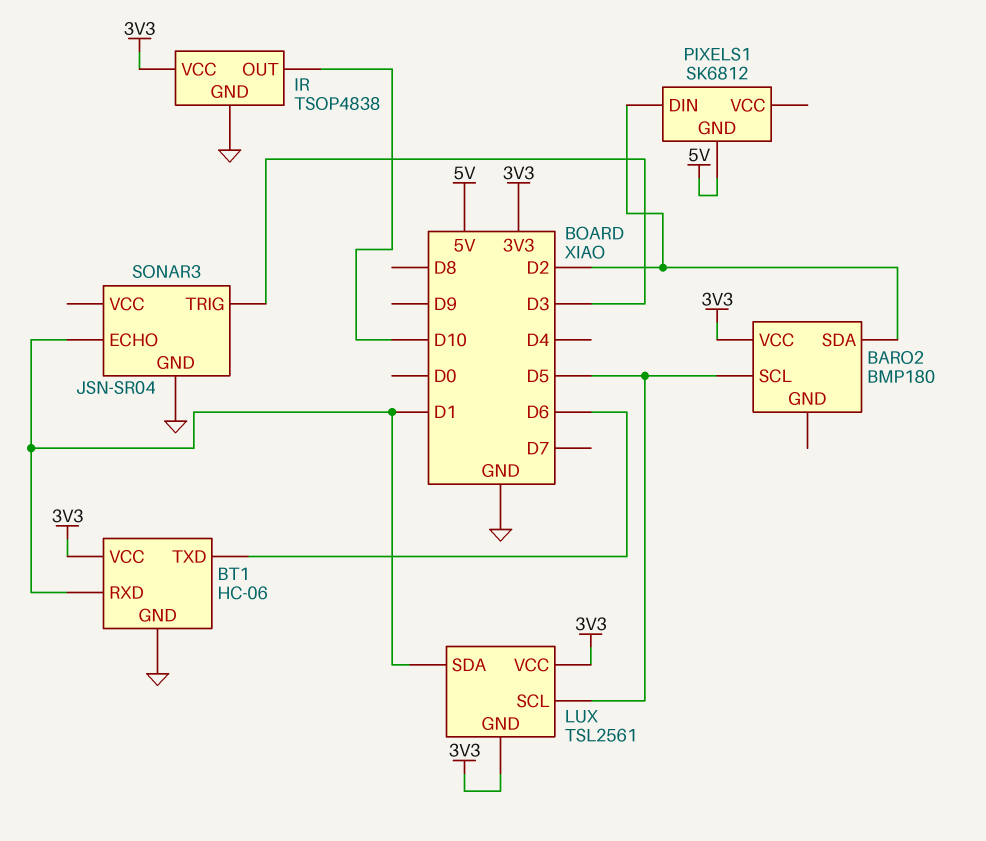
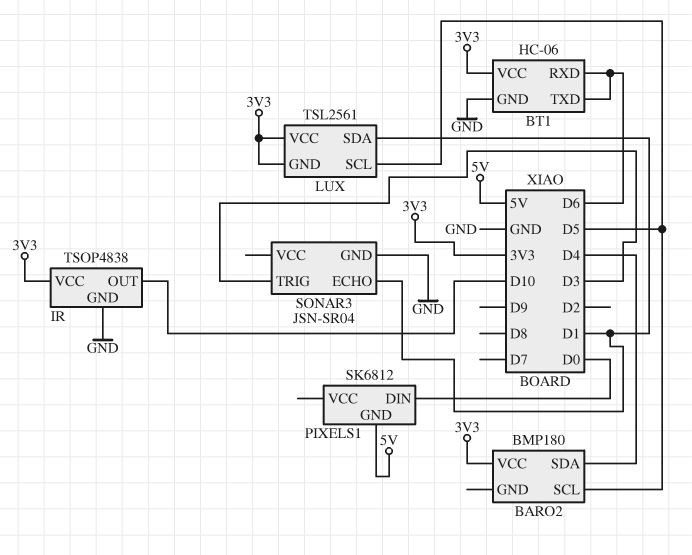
BARO2 pin SDA: D2 -> D4
BT1 pin RXD: D1 -> D6
PIXELS1 pin DIN: D2 -> D0

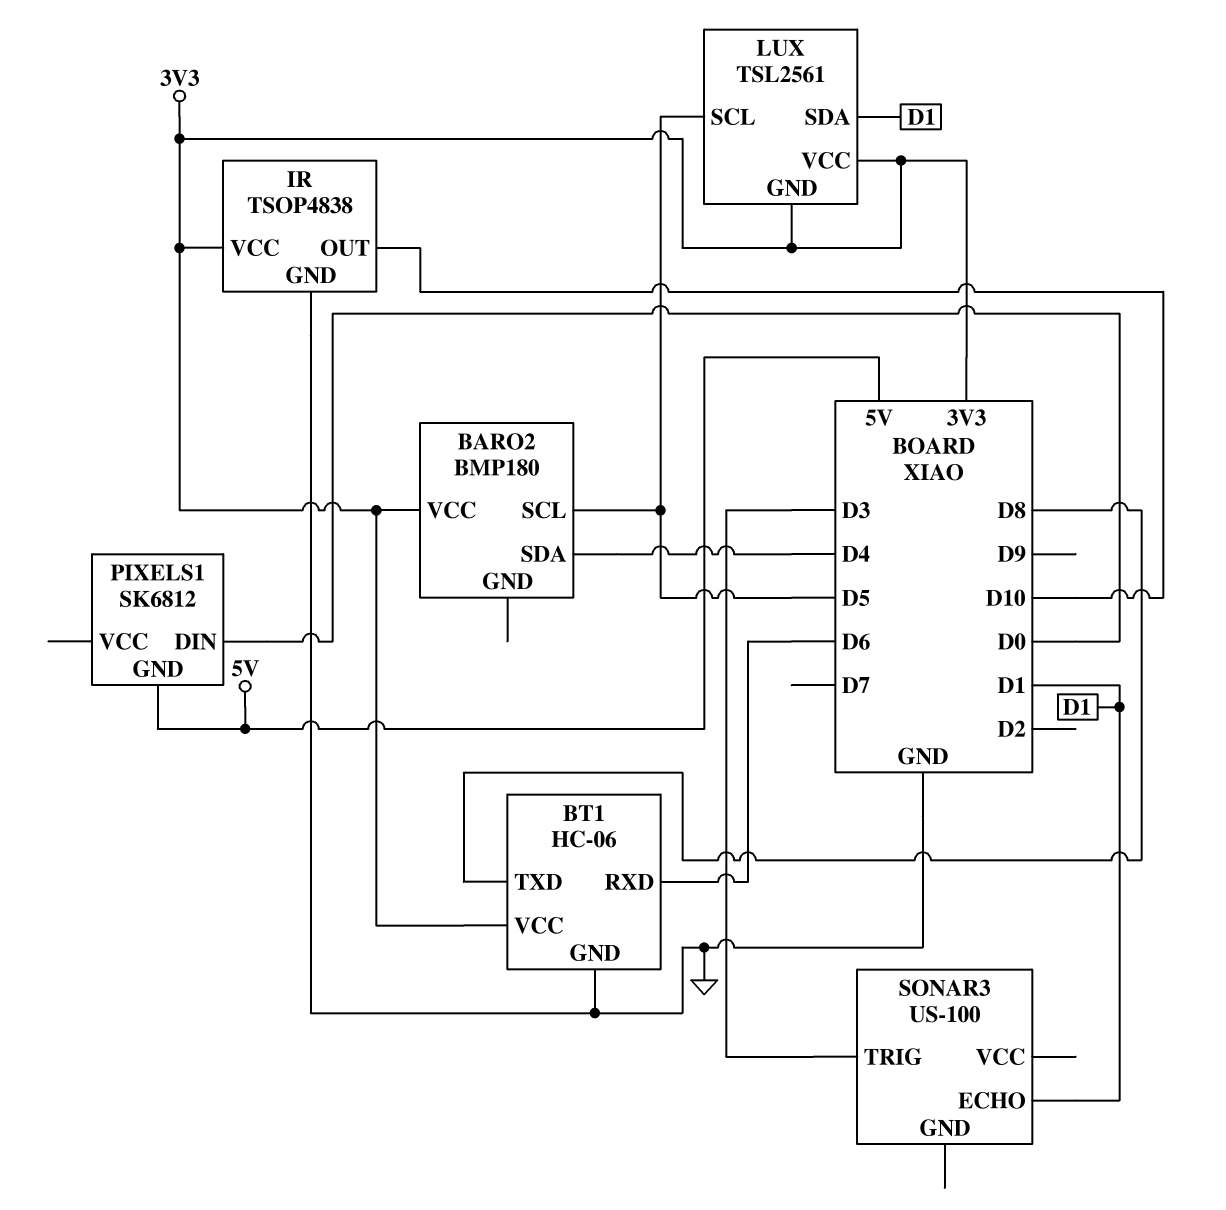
BT1 pin TXD: D6 -> D8
SONAR3: JSN-SR04 -> US-100
SONAR3 pin GND: GND -> none

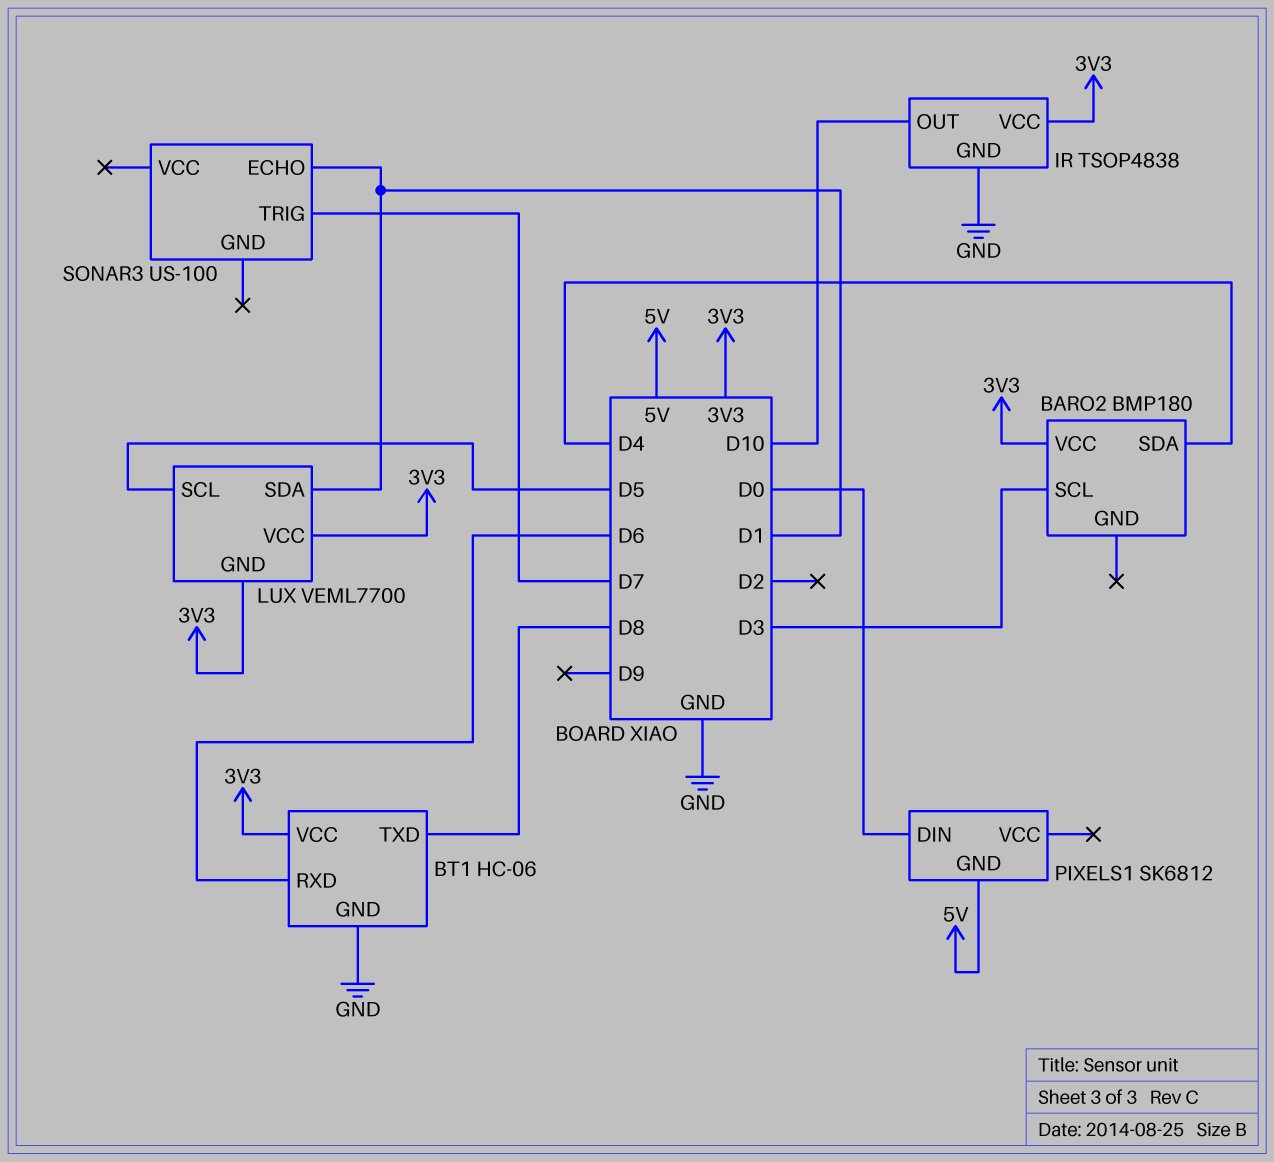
BARO2 pin SCL: D5 -> D3
LUX: TSL2561 -> VEML7700
SONAR3 pin TRIG: D3 -> D7

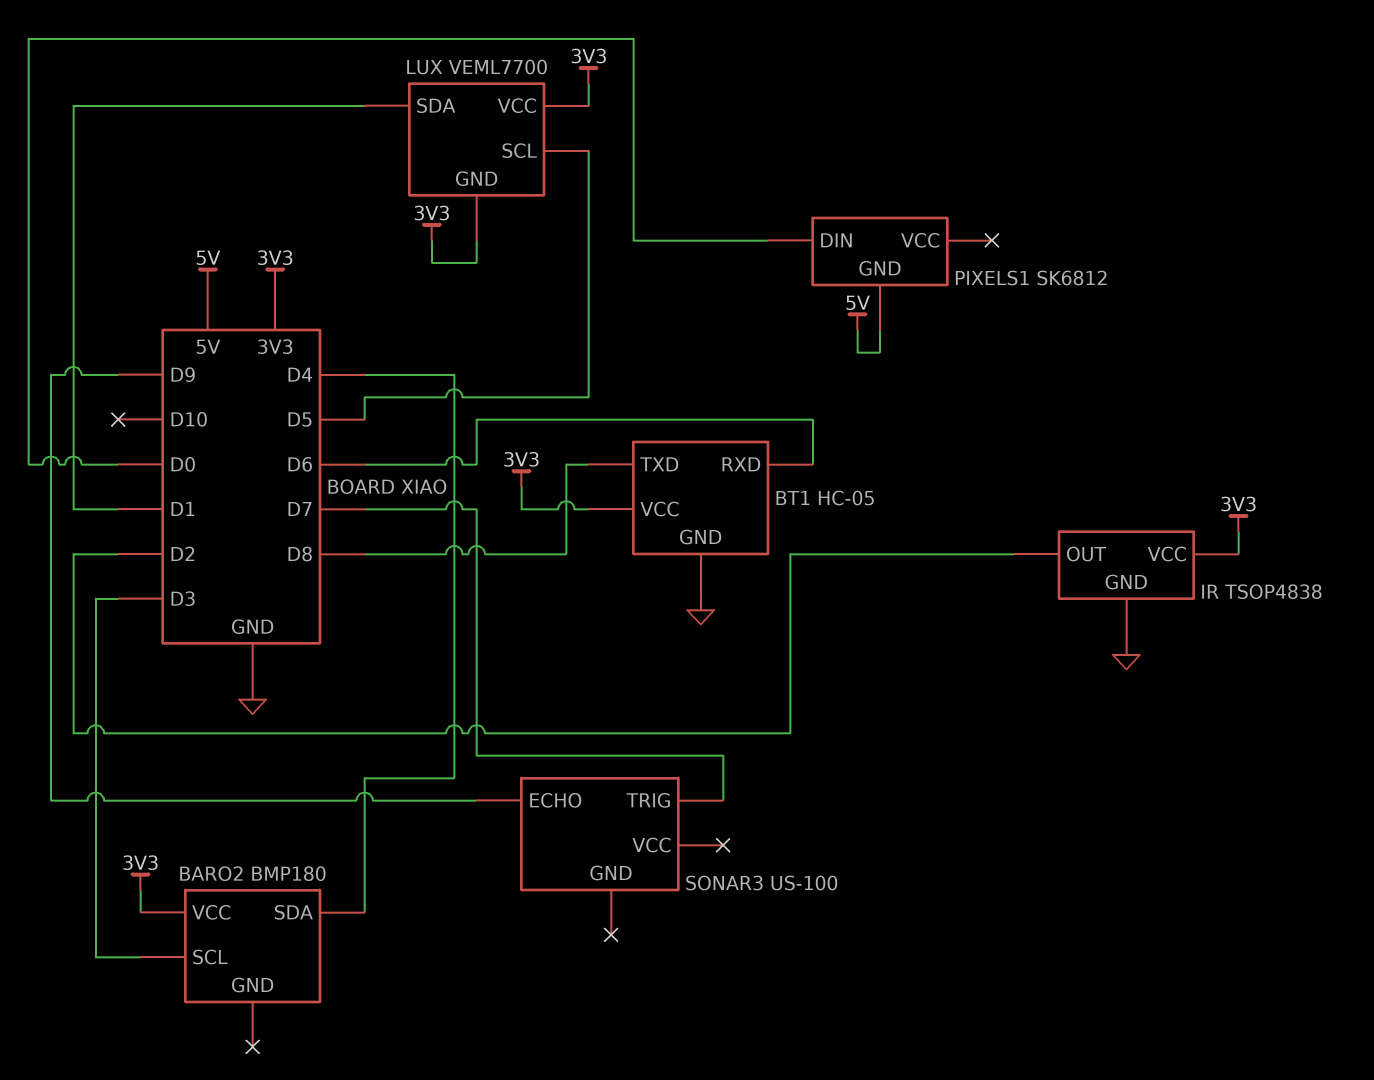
BT1: HC-06 -> HC-05
IR pin OUT: D10 -> D2
SONAR3 pin ECHO: D1 -> D9

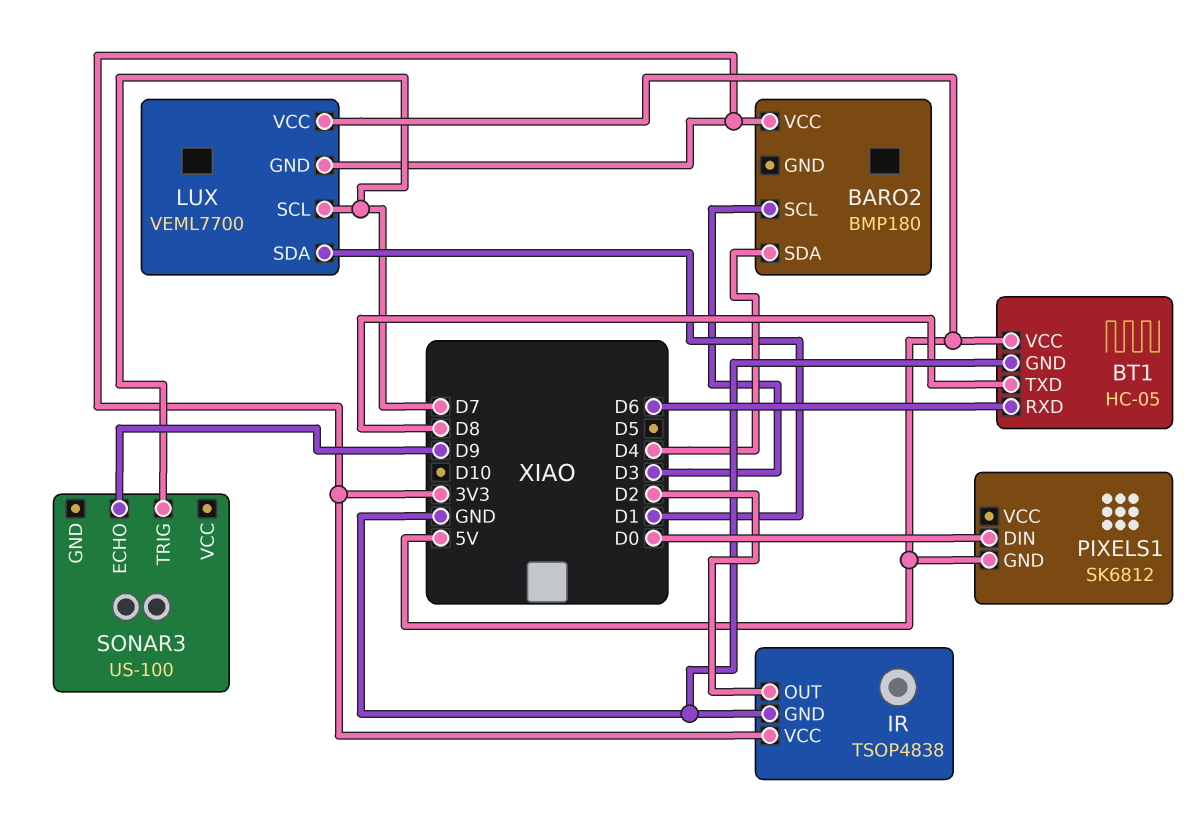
BT1 pin VCC: 3V3 -> 5V
LUX pin SCL: D5 -> D7
LUX pin VCC: 3V3 -> 5V

